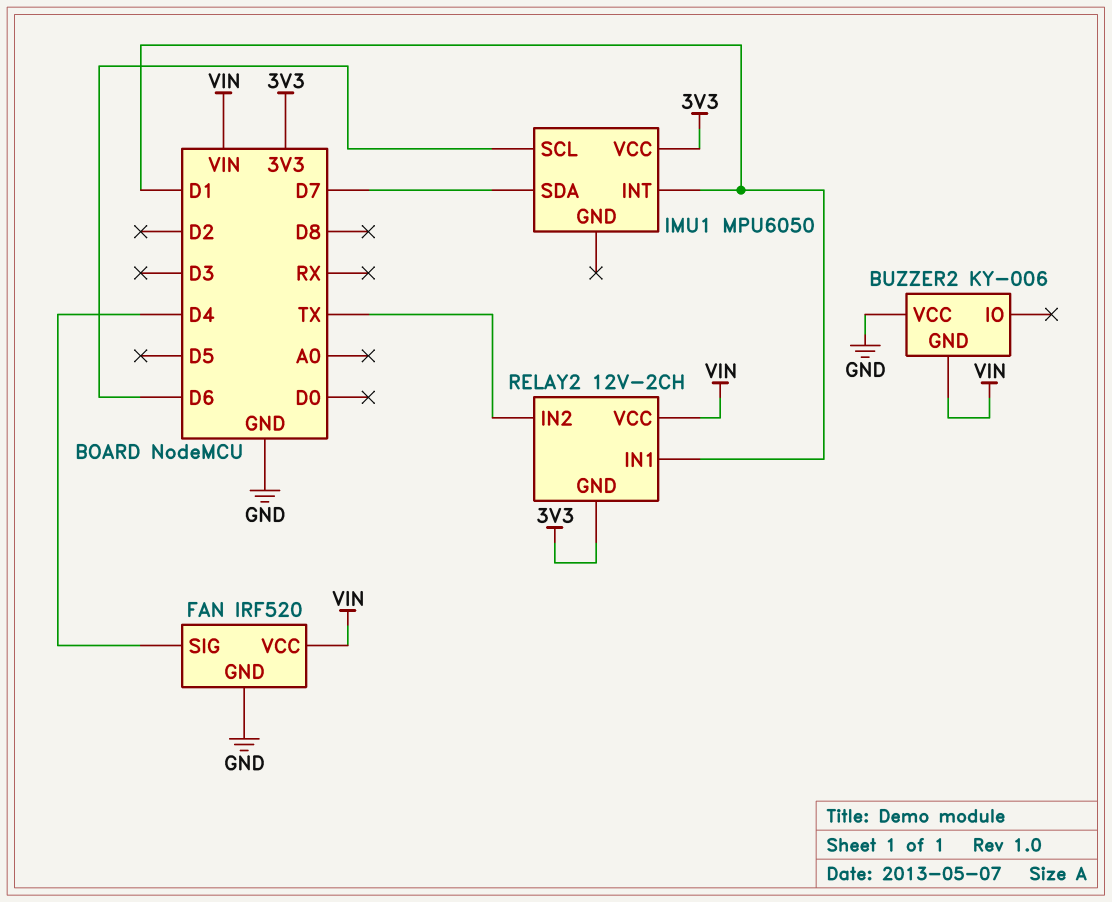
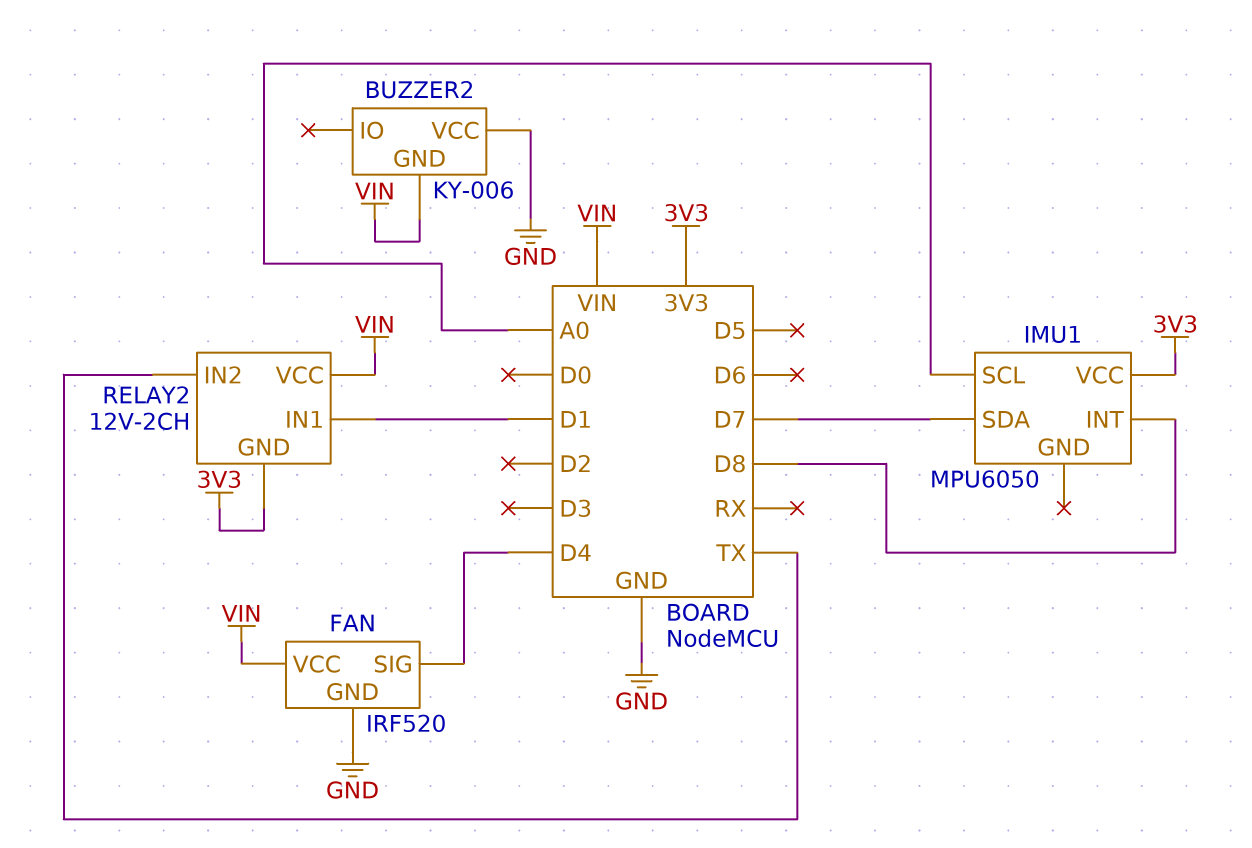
IMU1 pin INT: D1 -> D8
IMU1 pin SCL: D6 -> A0

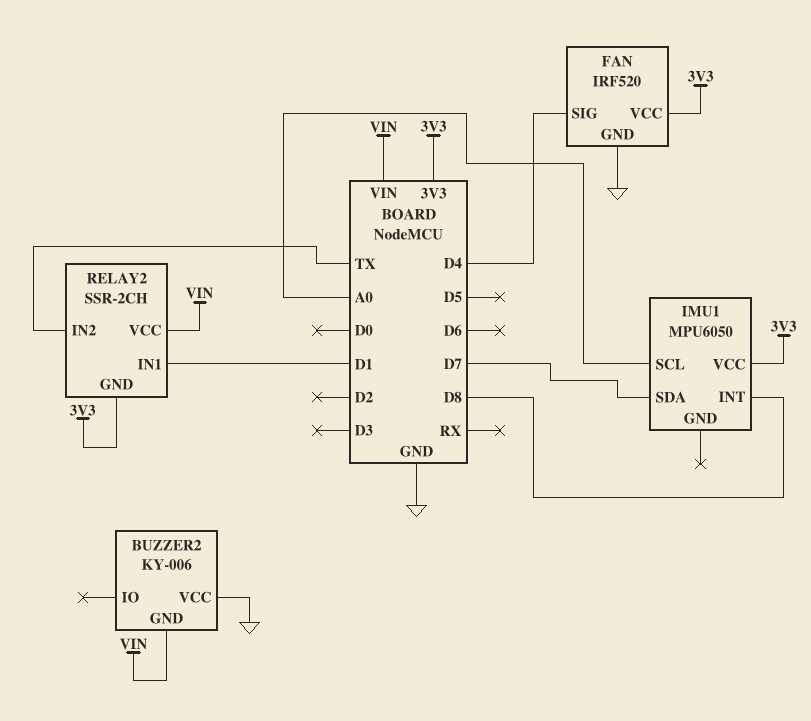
FAN pin VCC: VIN -> 3V3
RELAY2: 12V-2CH -> SSR-2CH

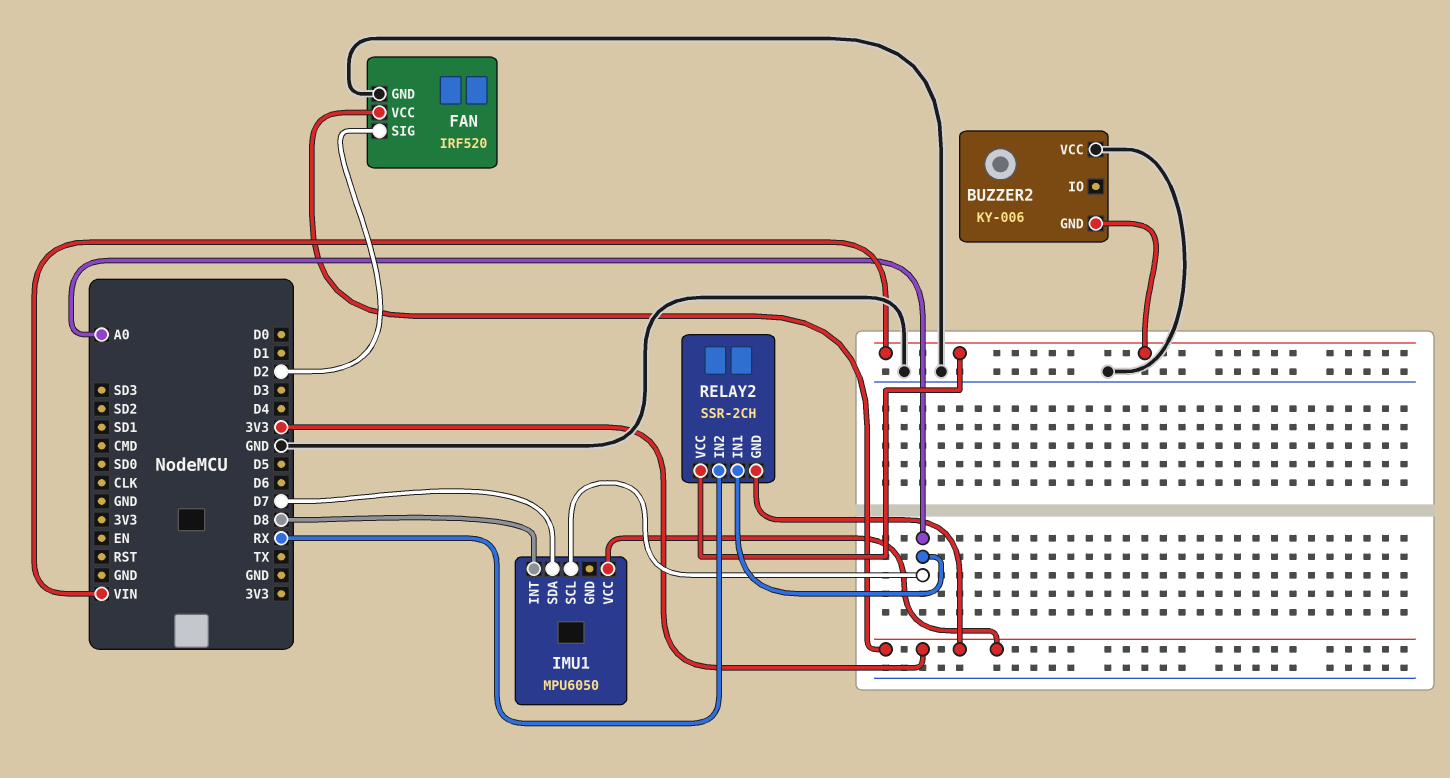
FAN pin SIG: D4 -> D2
RELAY2 pin IN1: D1 -> A0
RELAY2 pin IN2: TX -> RX

